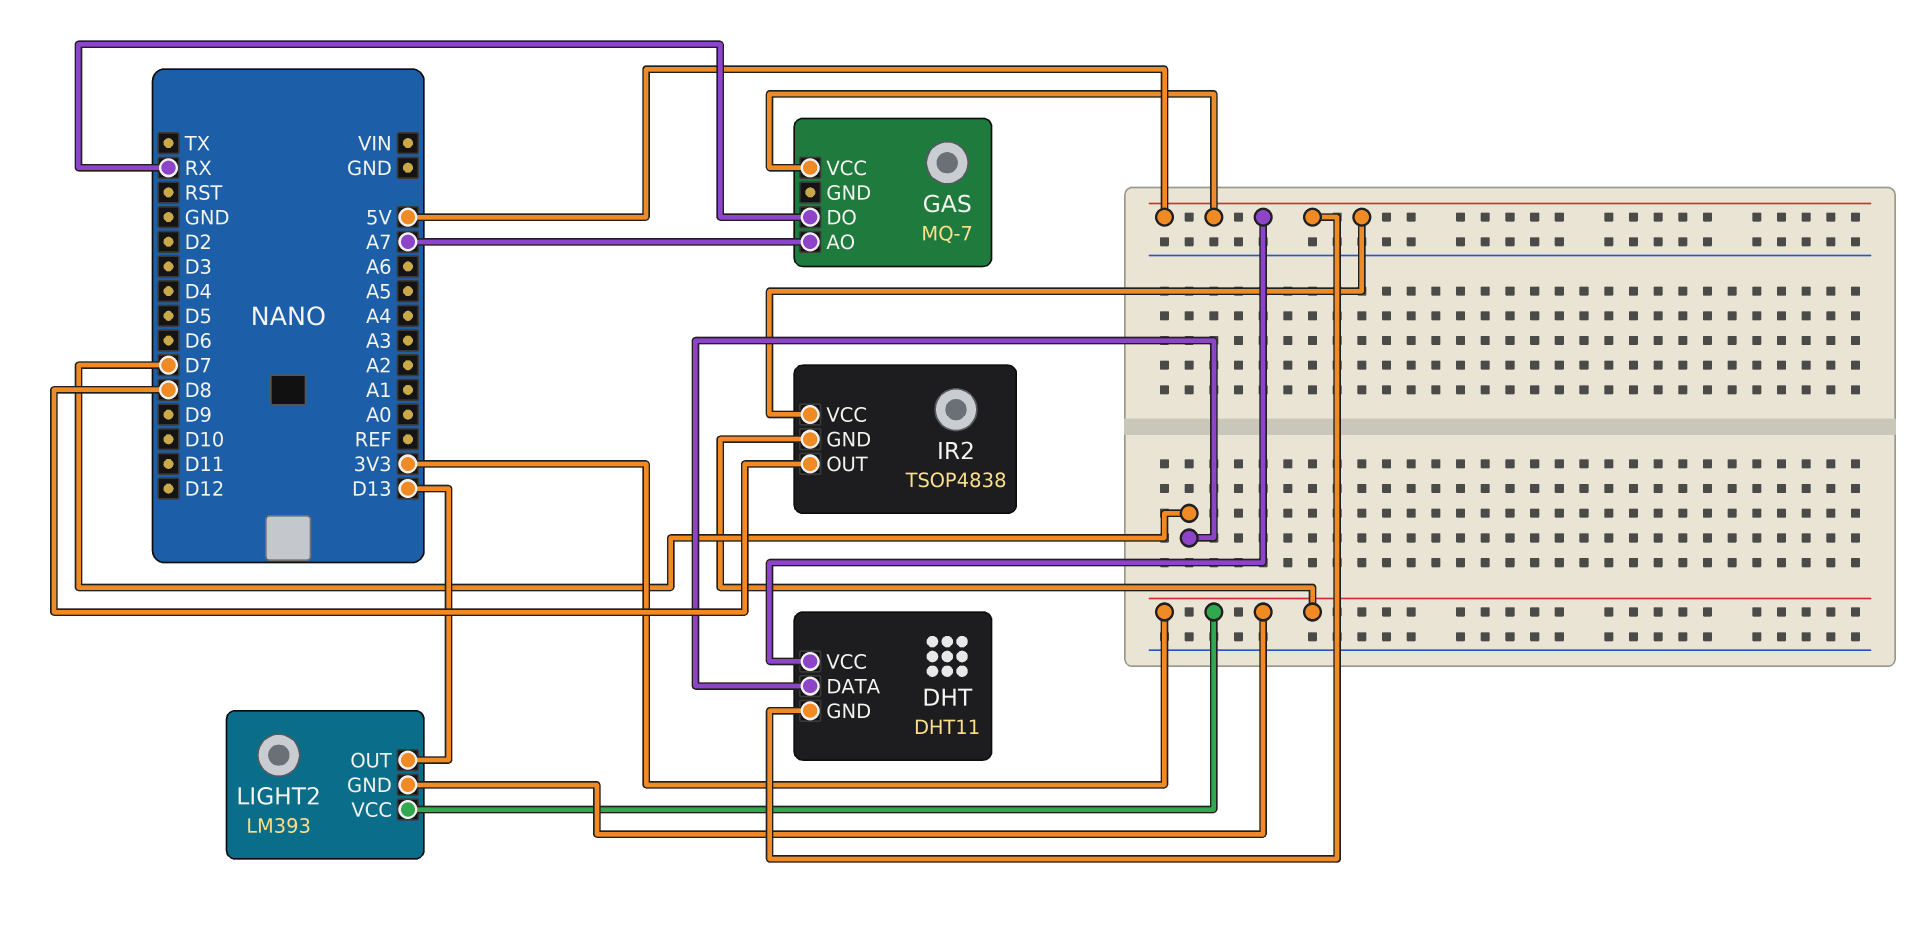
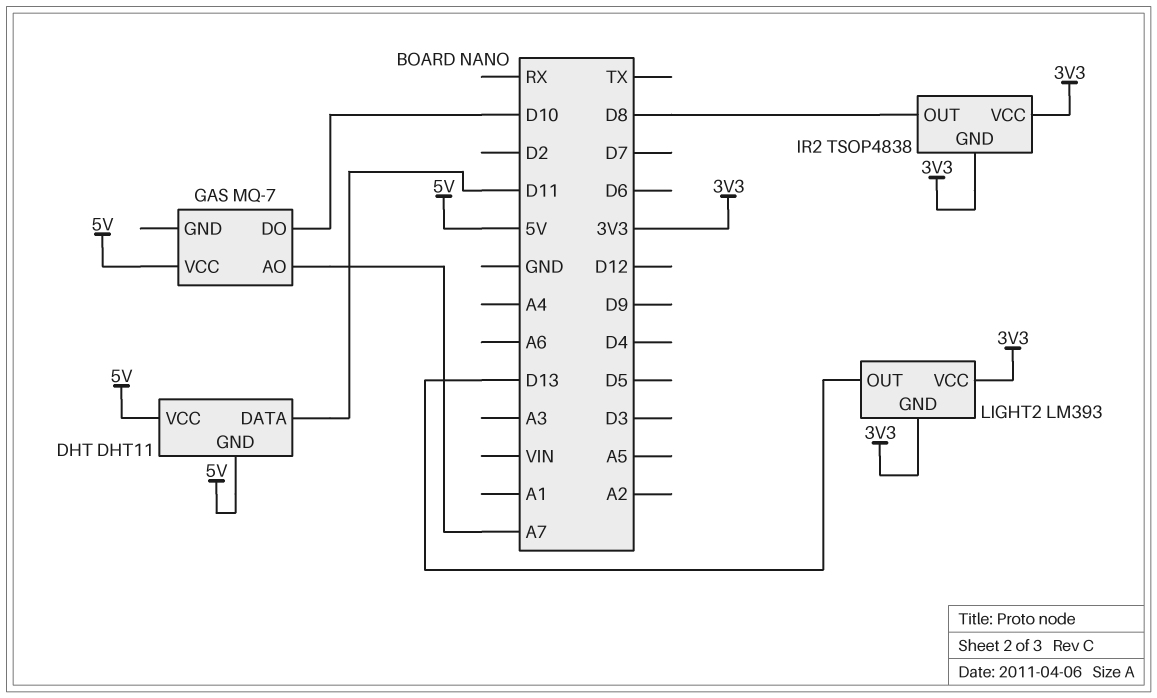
DHT pin DATA: D7 -> D11
GAS pin DO: RX -> D10
IR2 pin VCC: 5V -> 3V3

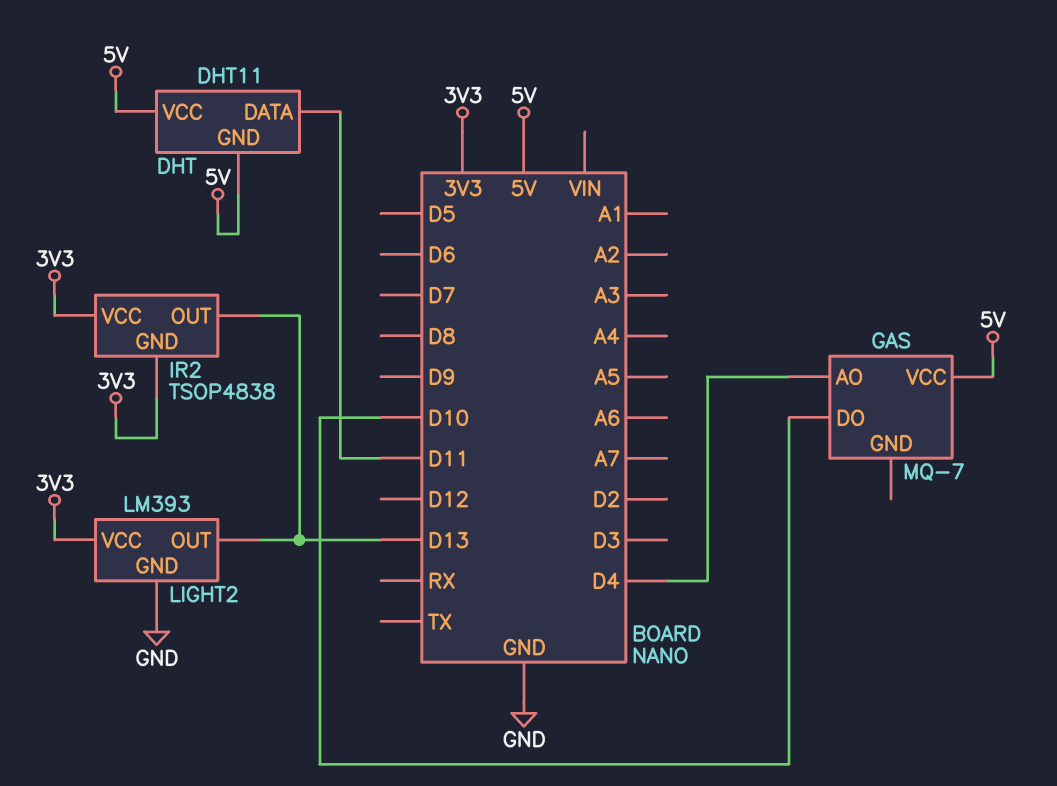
GAS pin AO: A7 -> D4
IR2 pin OUT: D8 -> D13
LIGHT2 pin GND: 3V3 -> GND

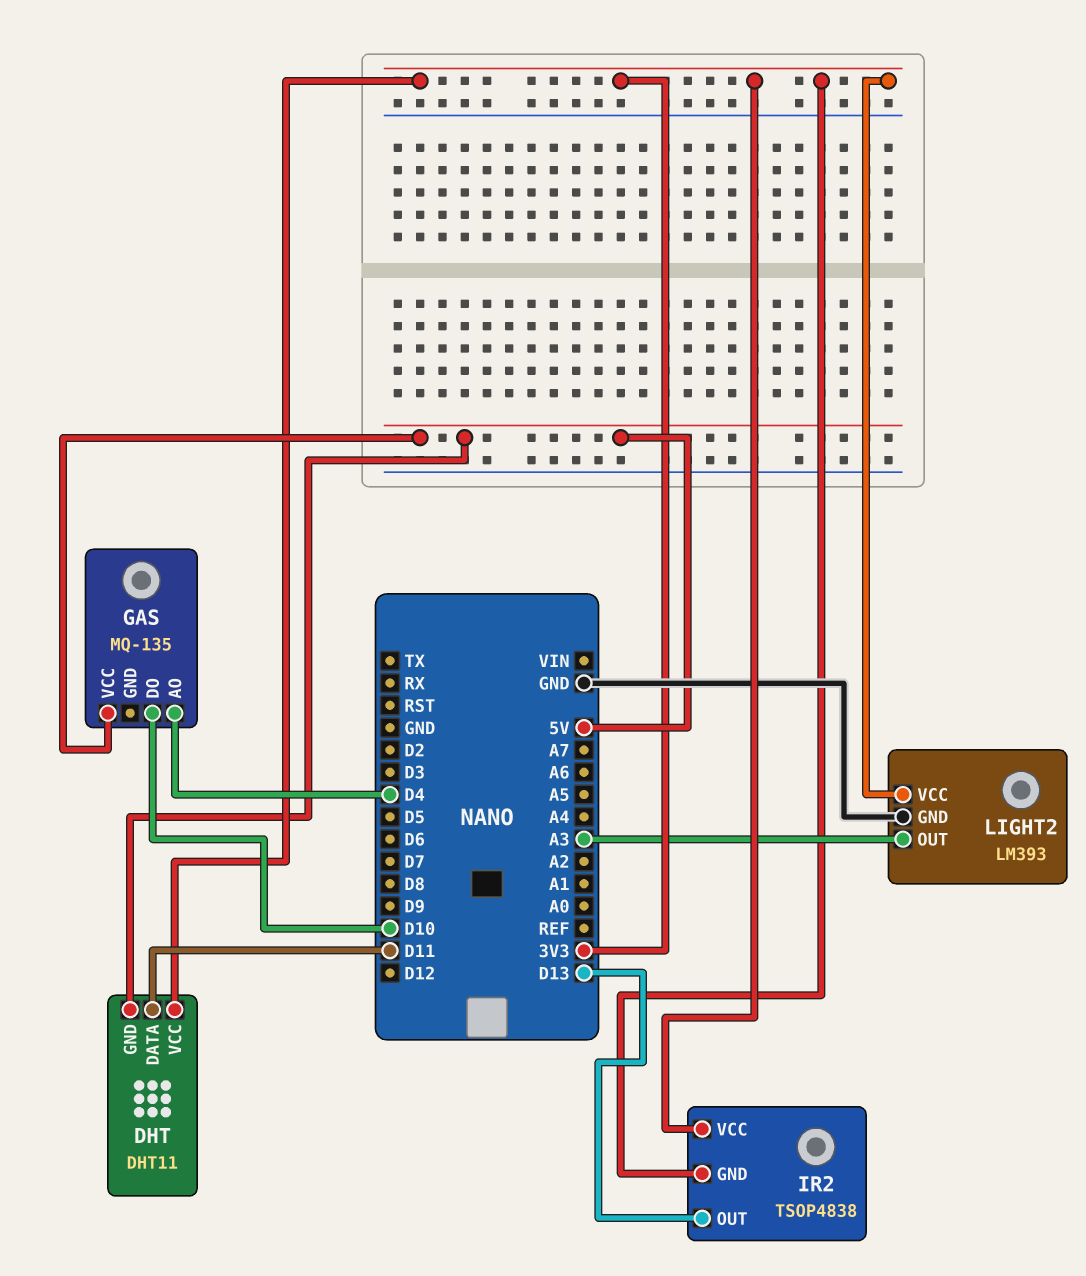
DHT pin VCC: 5V -> 3V3
GAS: MQ-7 -> MQ-135
LIGHT2 pin OUT: D13 -> A3

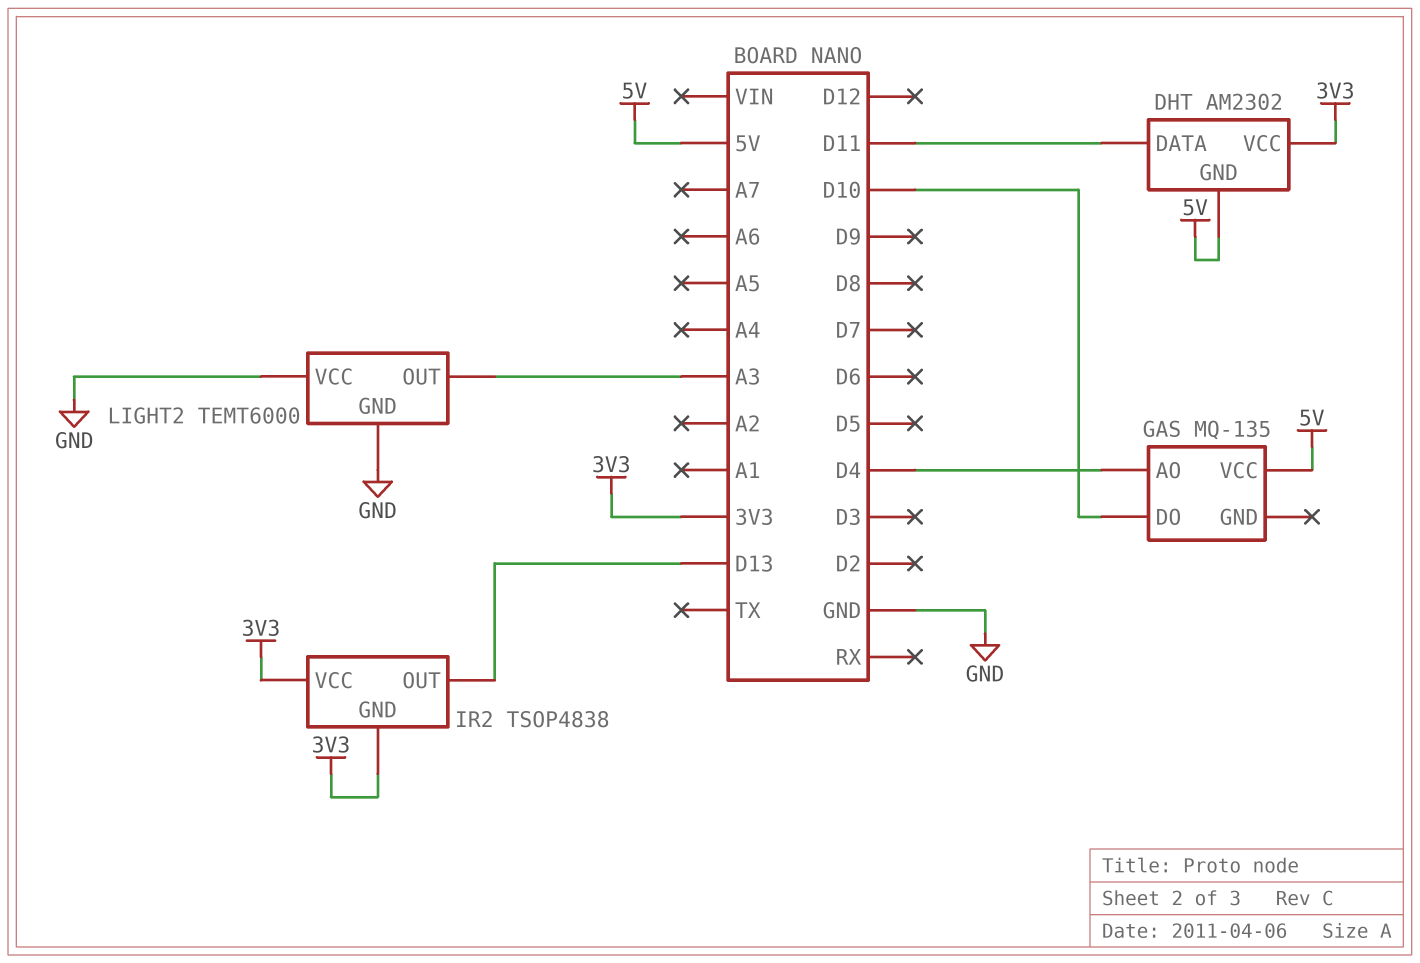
DHT: DHT11 -> AM2302
LIGHT2: LM393 -> TEMT6000
LIGHT2 pin VCC: 3V3 -> GND

